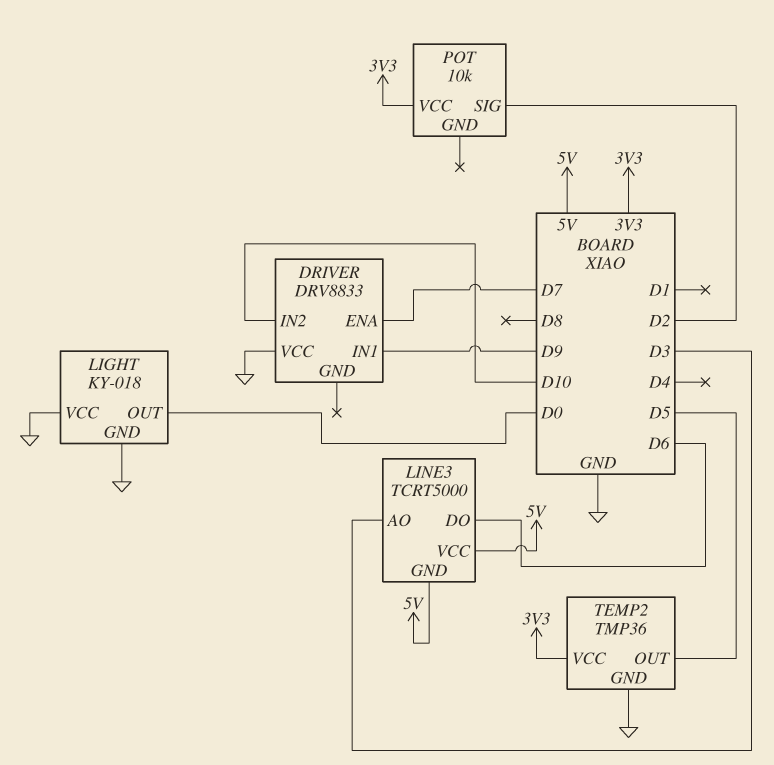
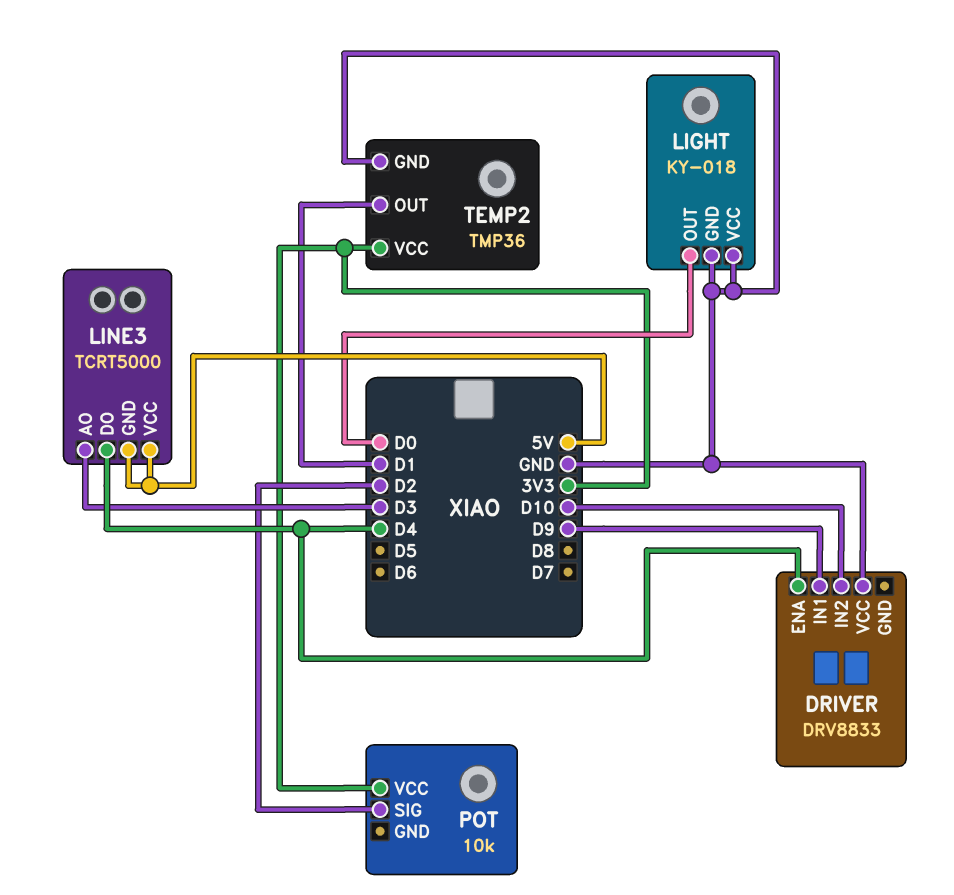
DRIVER pin ENA: D7 -> D4
LINE3 pin DO: D6 -> D4
TEMP2 pin OUT: D5 -> D1

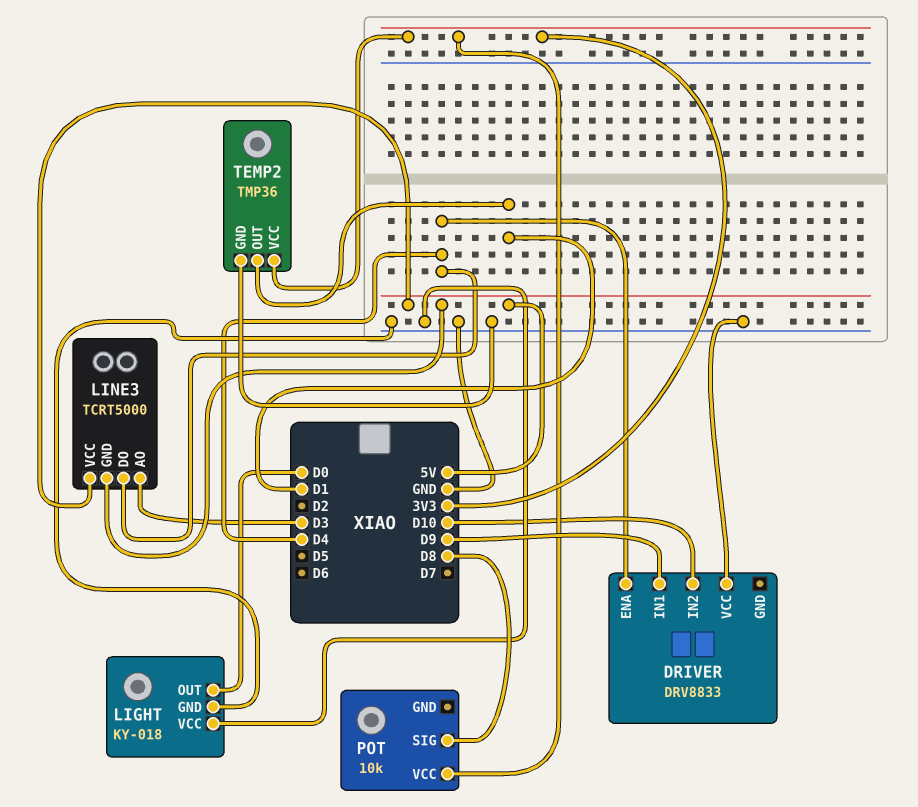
POT pin SIG: D2 -> D8

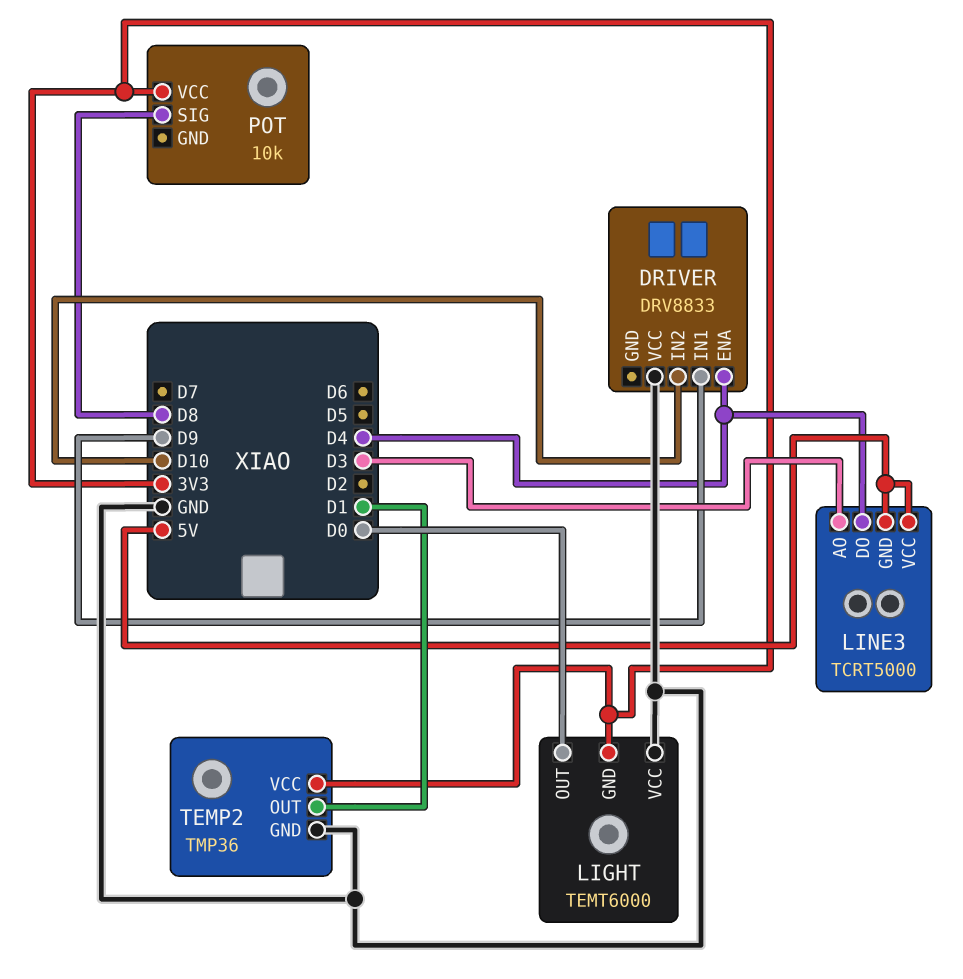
LIGHT: KY-018 -> TEMT6000
LIGHT pin GND: GND -> 3V3

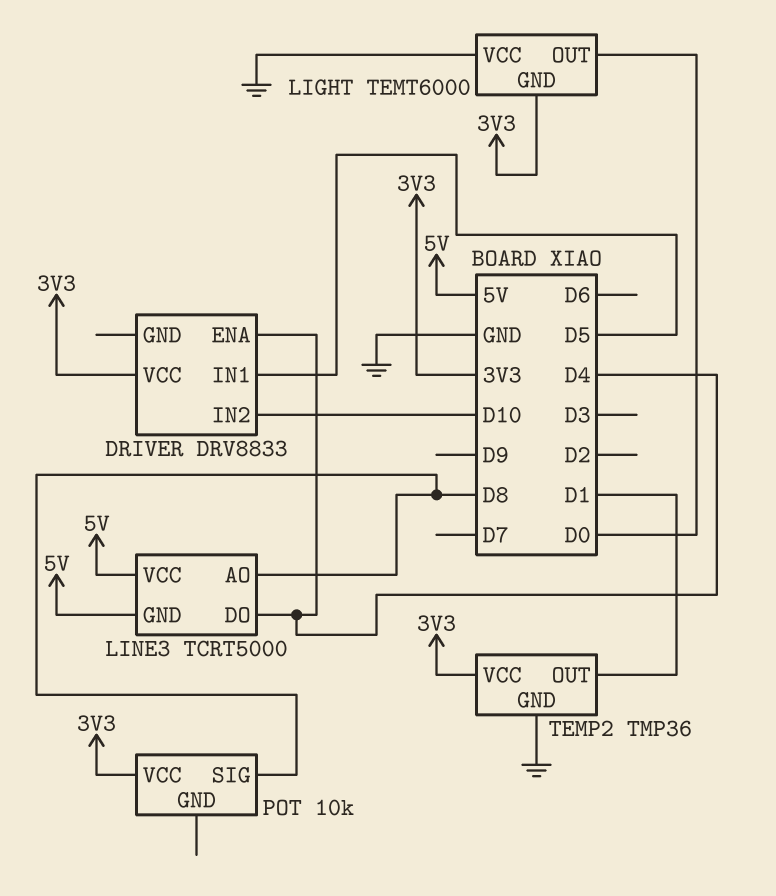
DRIVER pin IN1: D9 -> D5
DRIVER pin VCC: GND -> 3V3
LINE3 pin AO: D3 -> D8

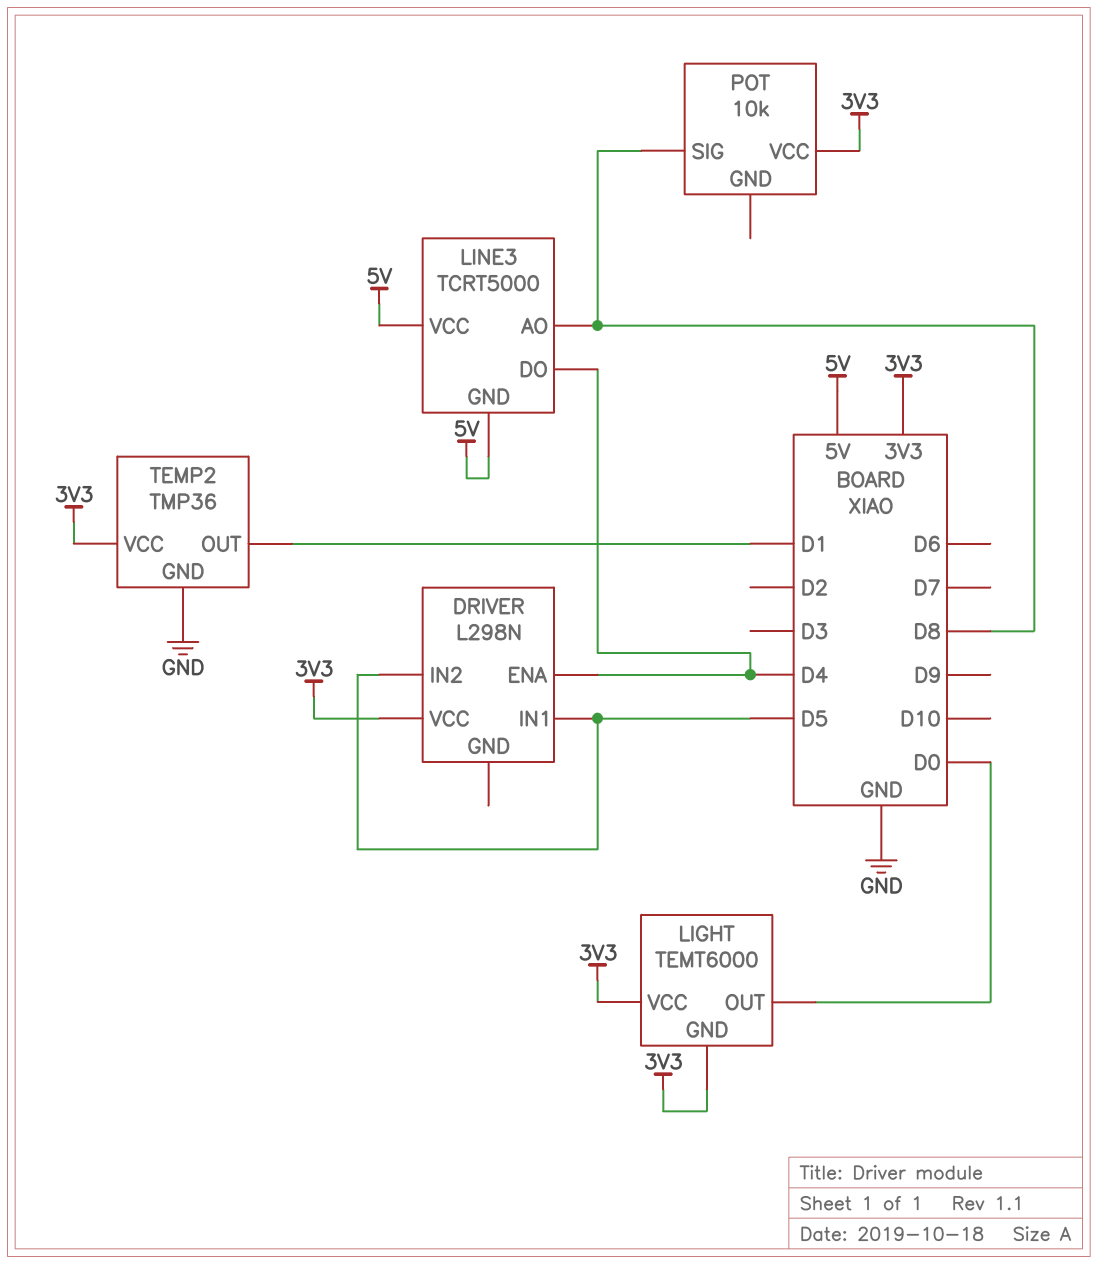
DRIVER: DRV8833 -> L298N
DRIVER pin IN2: D10 -> D5
LIGHT pin VCC: GND -> 3V3

